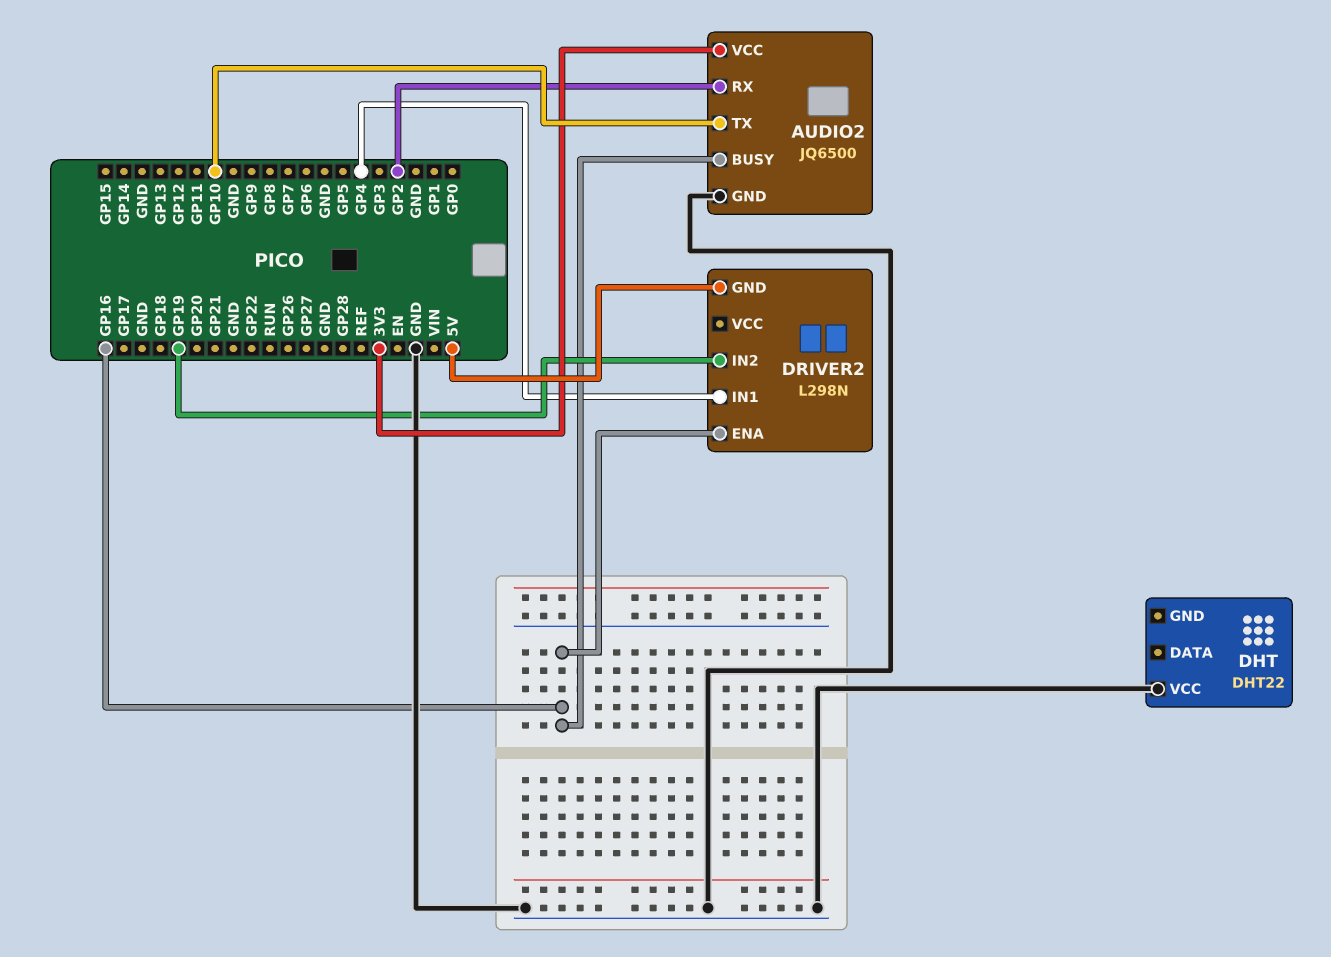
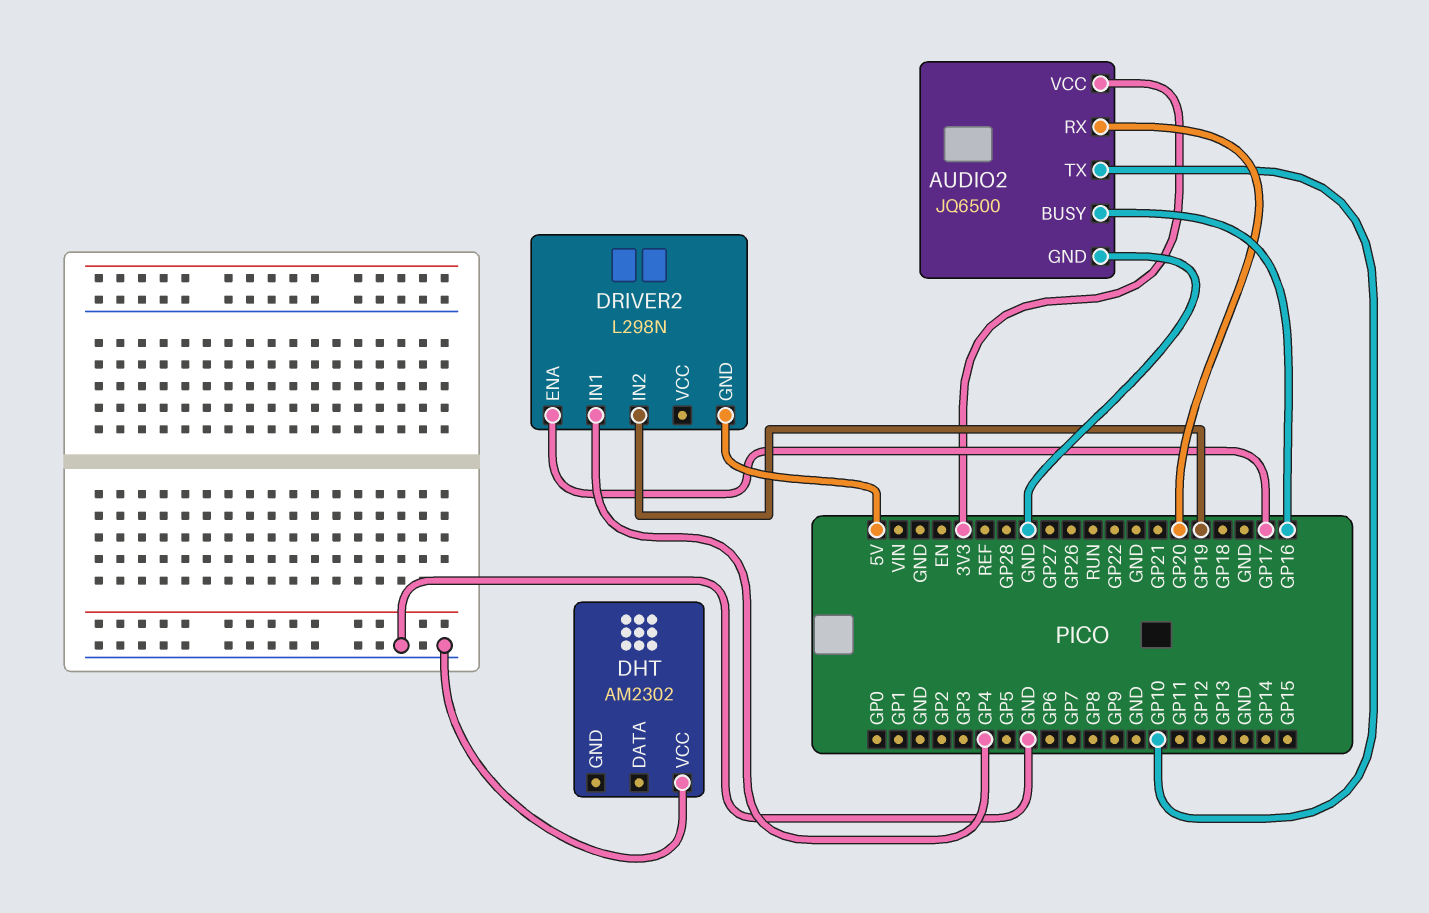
AUDIO2 pin RX: GP2 -> GP20
DHT: DHT22 -> AM2302
DRIVER2 pin ENA: GP16 -> GP17

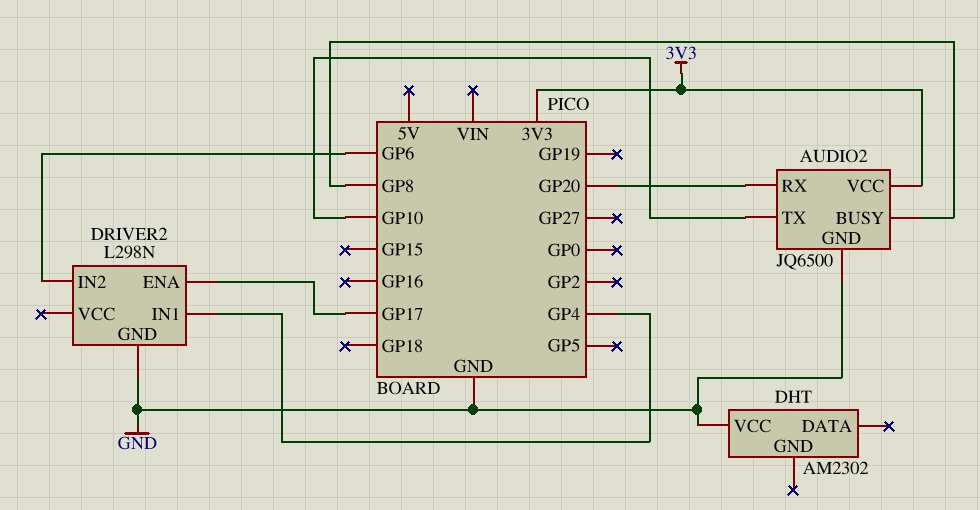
AUDIO2 pin BUSY: GP16 -> GP8
DRIVER2 pin GND: 5V -> GND
DRIVER2 pin IN2: GP19 -> GP6

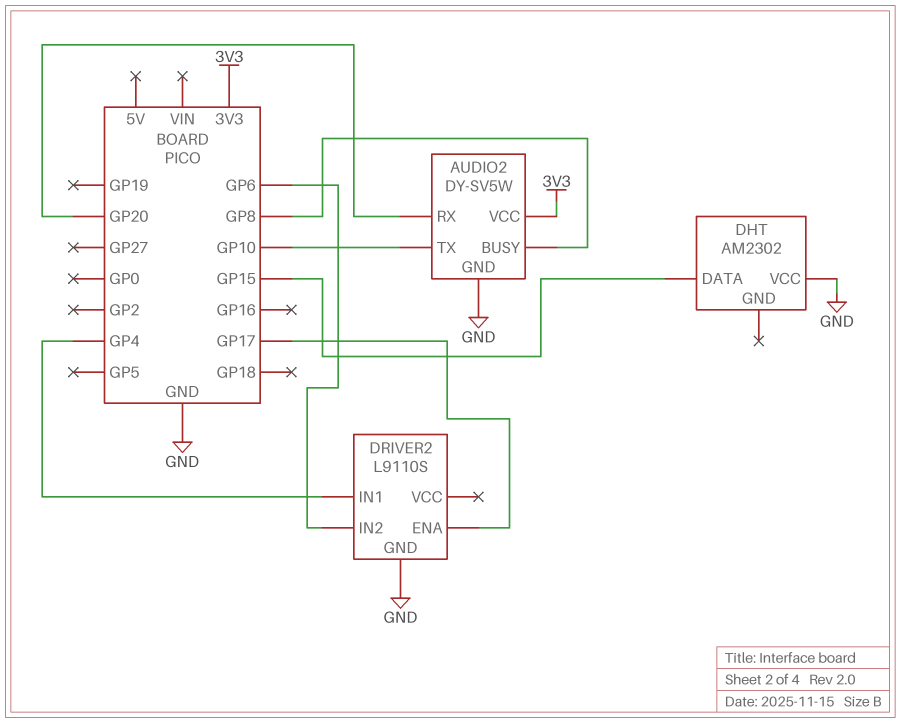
AUDIO2: JQ6500 -> DY-SV5W
DHT pin DATA: none -> GP15
DRIVER2: L298N -> L9110S

